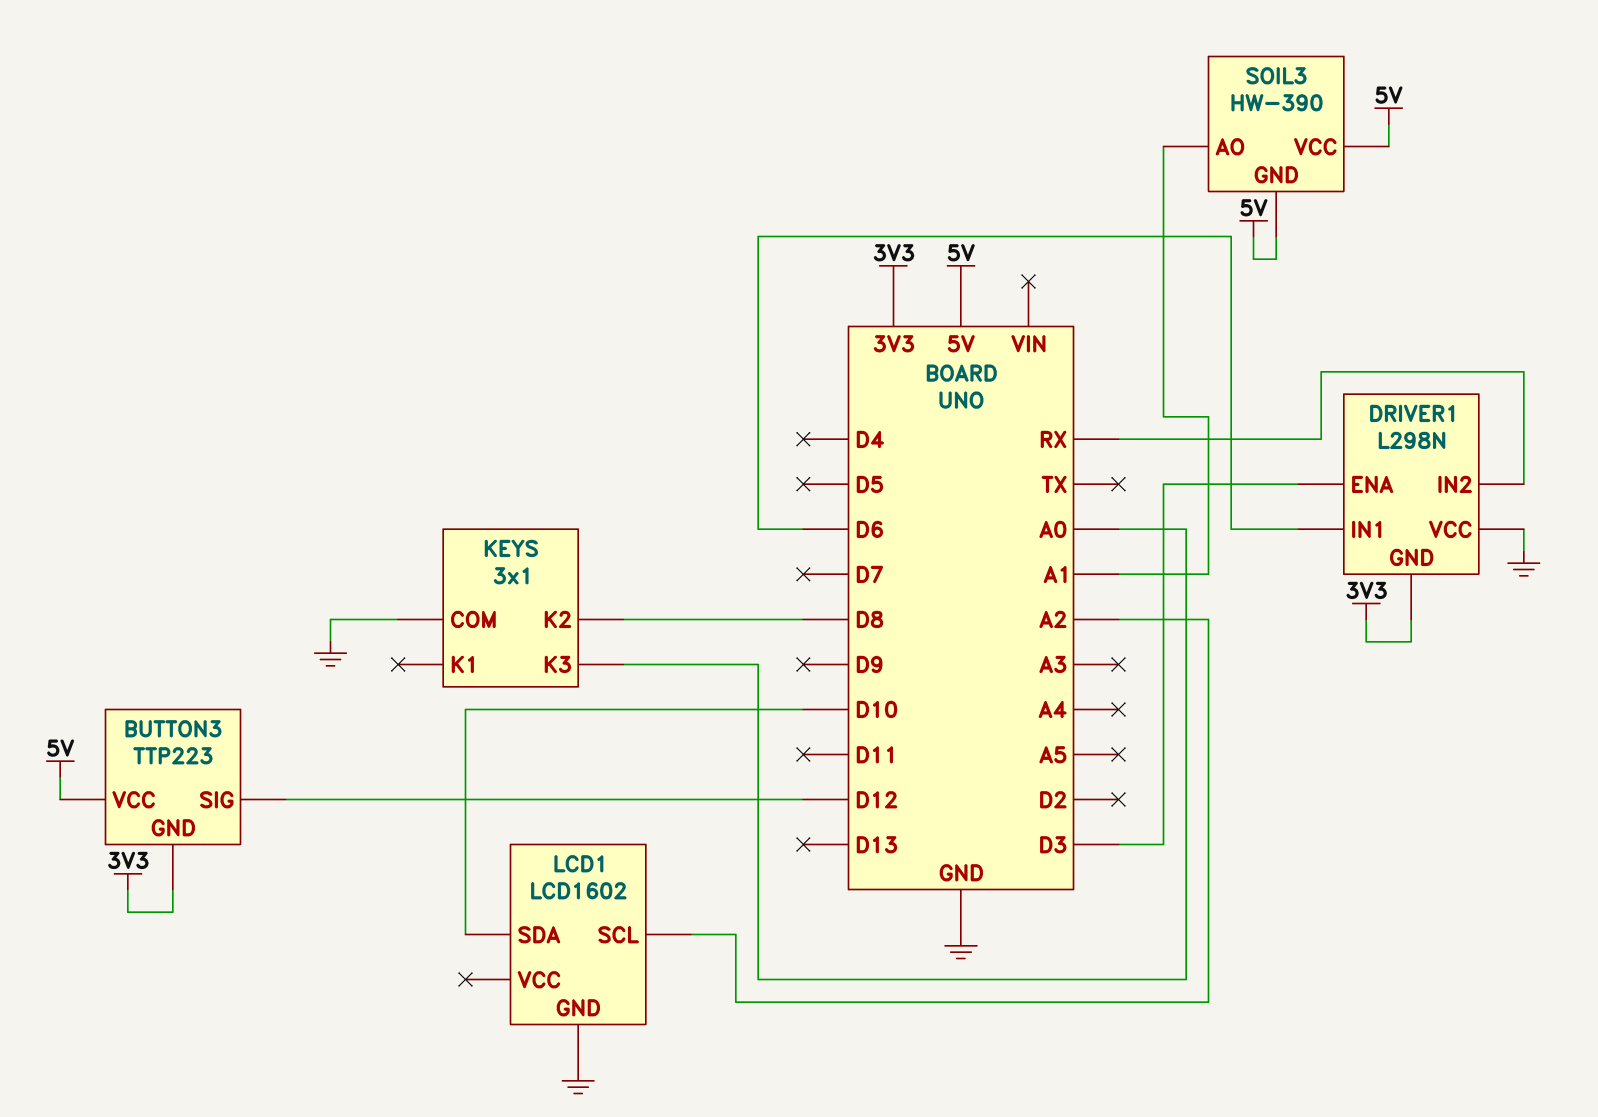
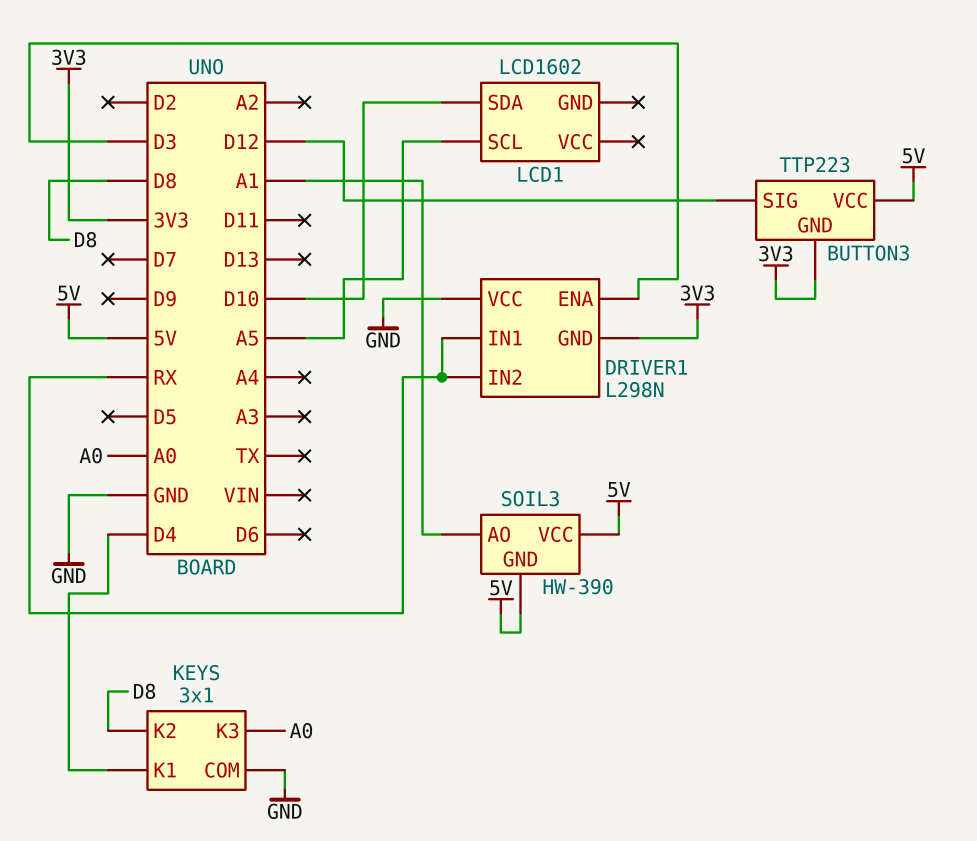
DRIVER1 pin IN1: D6 -> RX
KEYS pin K1: none -> D4
LCD1 pin GND: GND -> none
LCD1 pin SCL: A2 -> A5

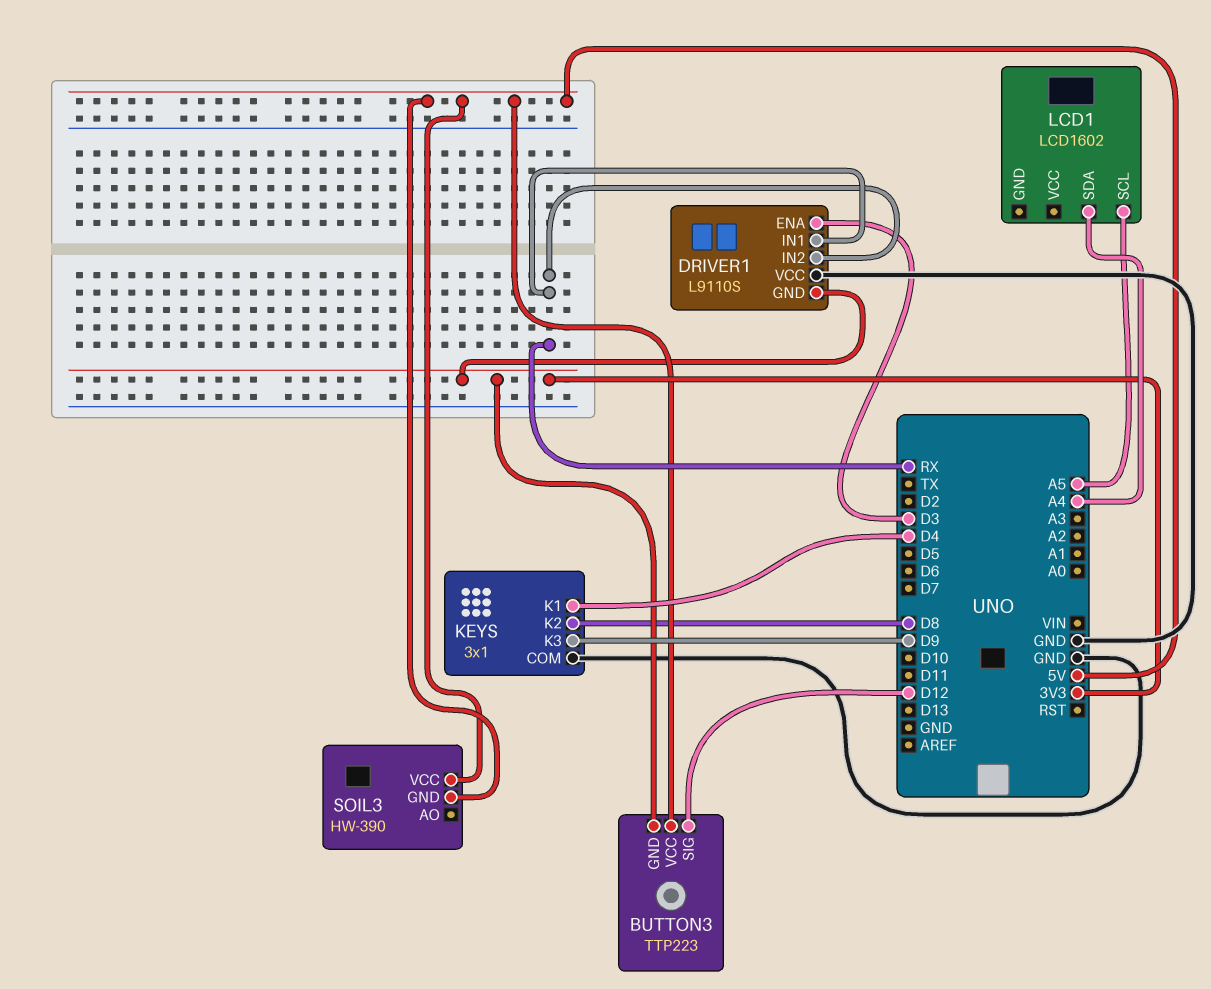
DRIVER1: L298N -> L9110S
KEYS pin K3: A0 -> D9
LCD1 pin SDA: D10 -> A4
SOIL3 pin AO: A1 -> none

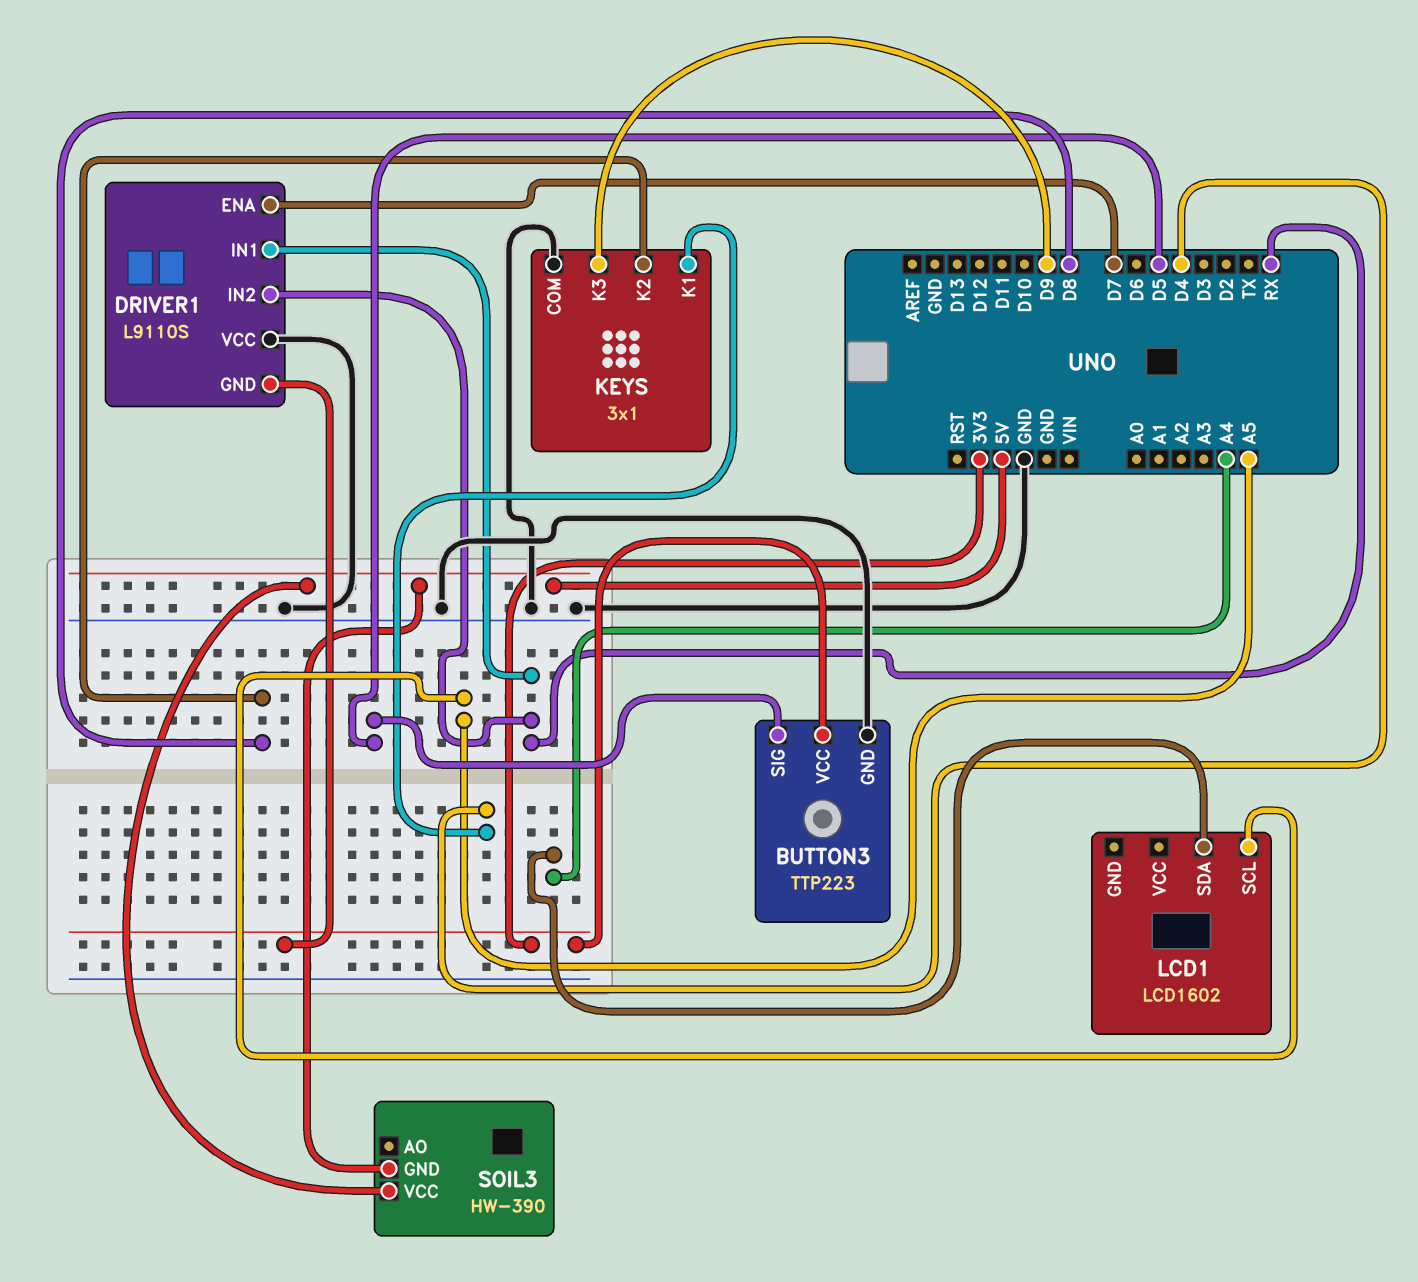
BUTTON3 pin GND: 3V3 -> GND
BUTTON3 pin SIG: D12 -> D5
BUTTON3 pin VCC: 5V -> 3V3
DRIVER1 pin ENA: D3 -> D7

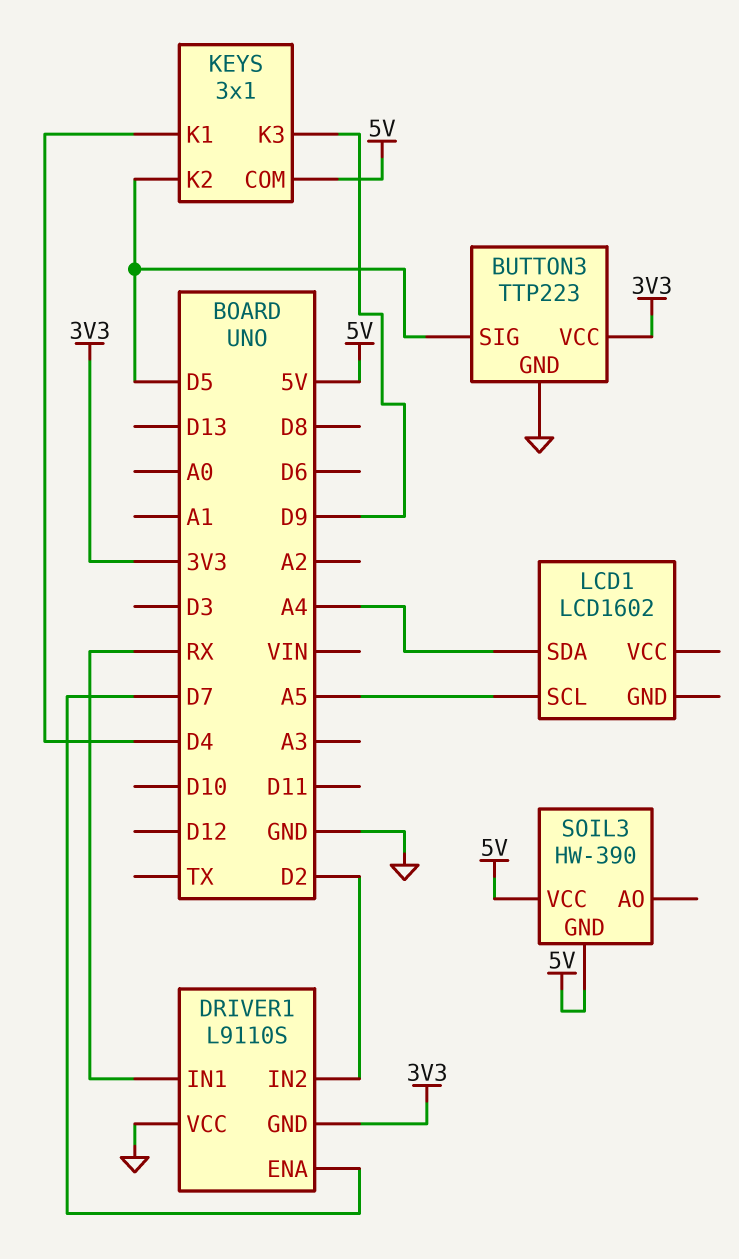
DRIVER1 pin IN2: RX -> D2
KEYS pin COM: GND -> 5V
KEYS pin K2: D8 -> D5

